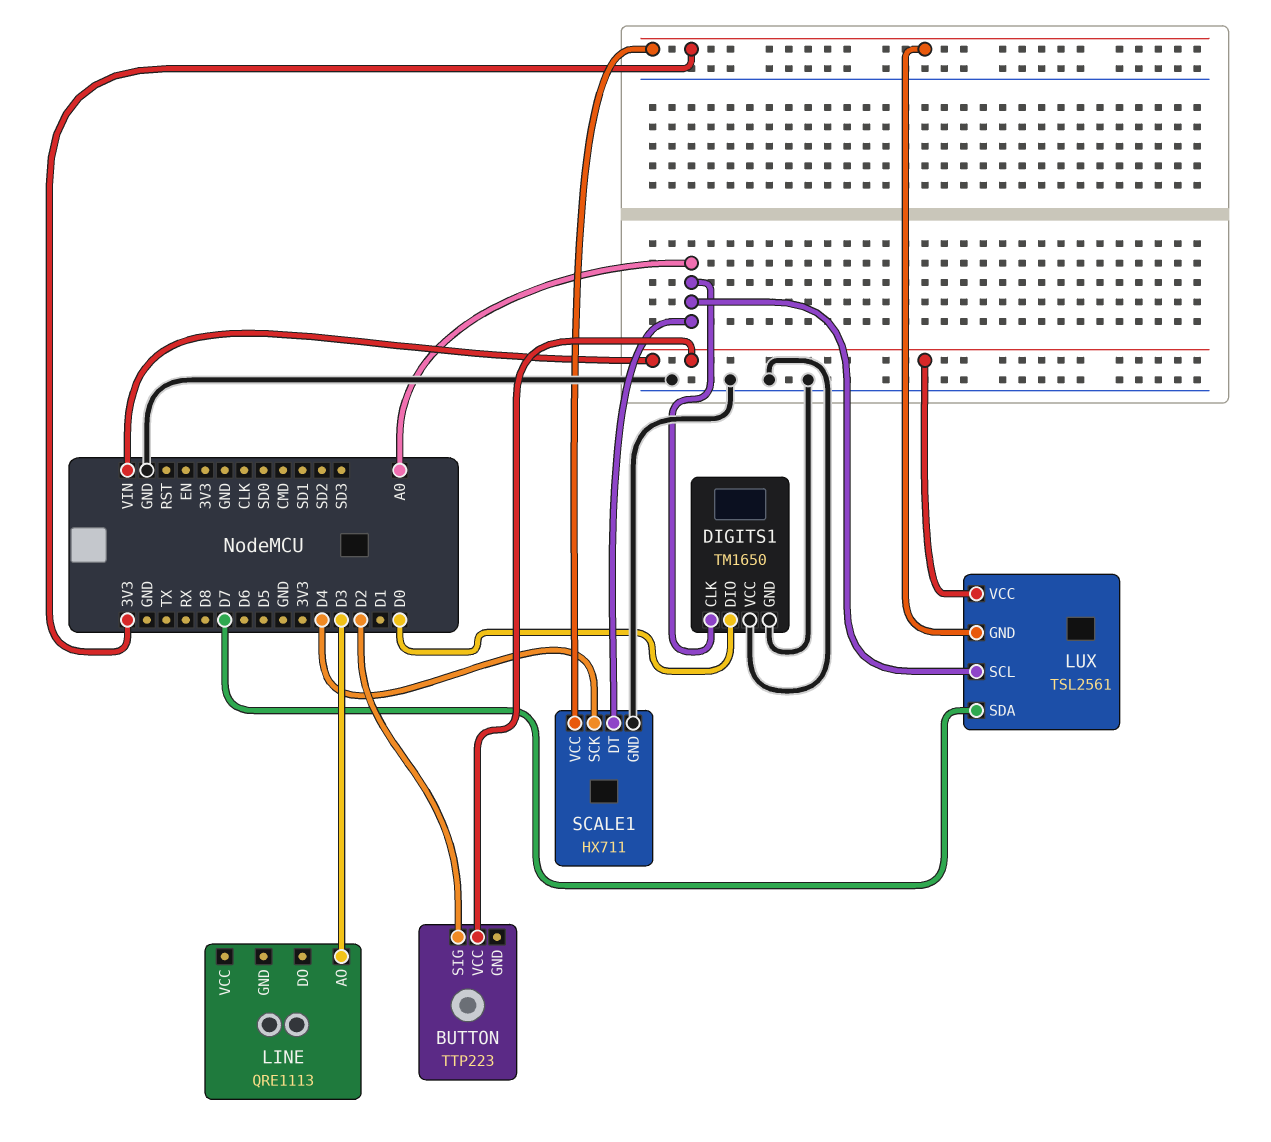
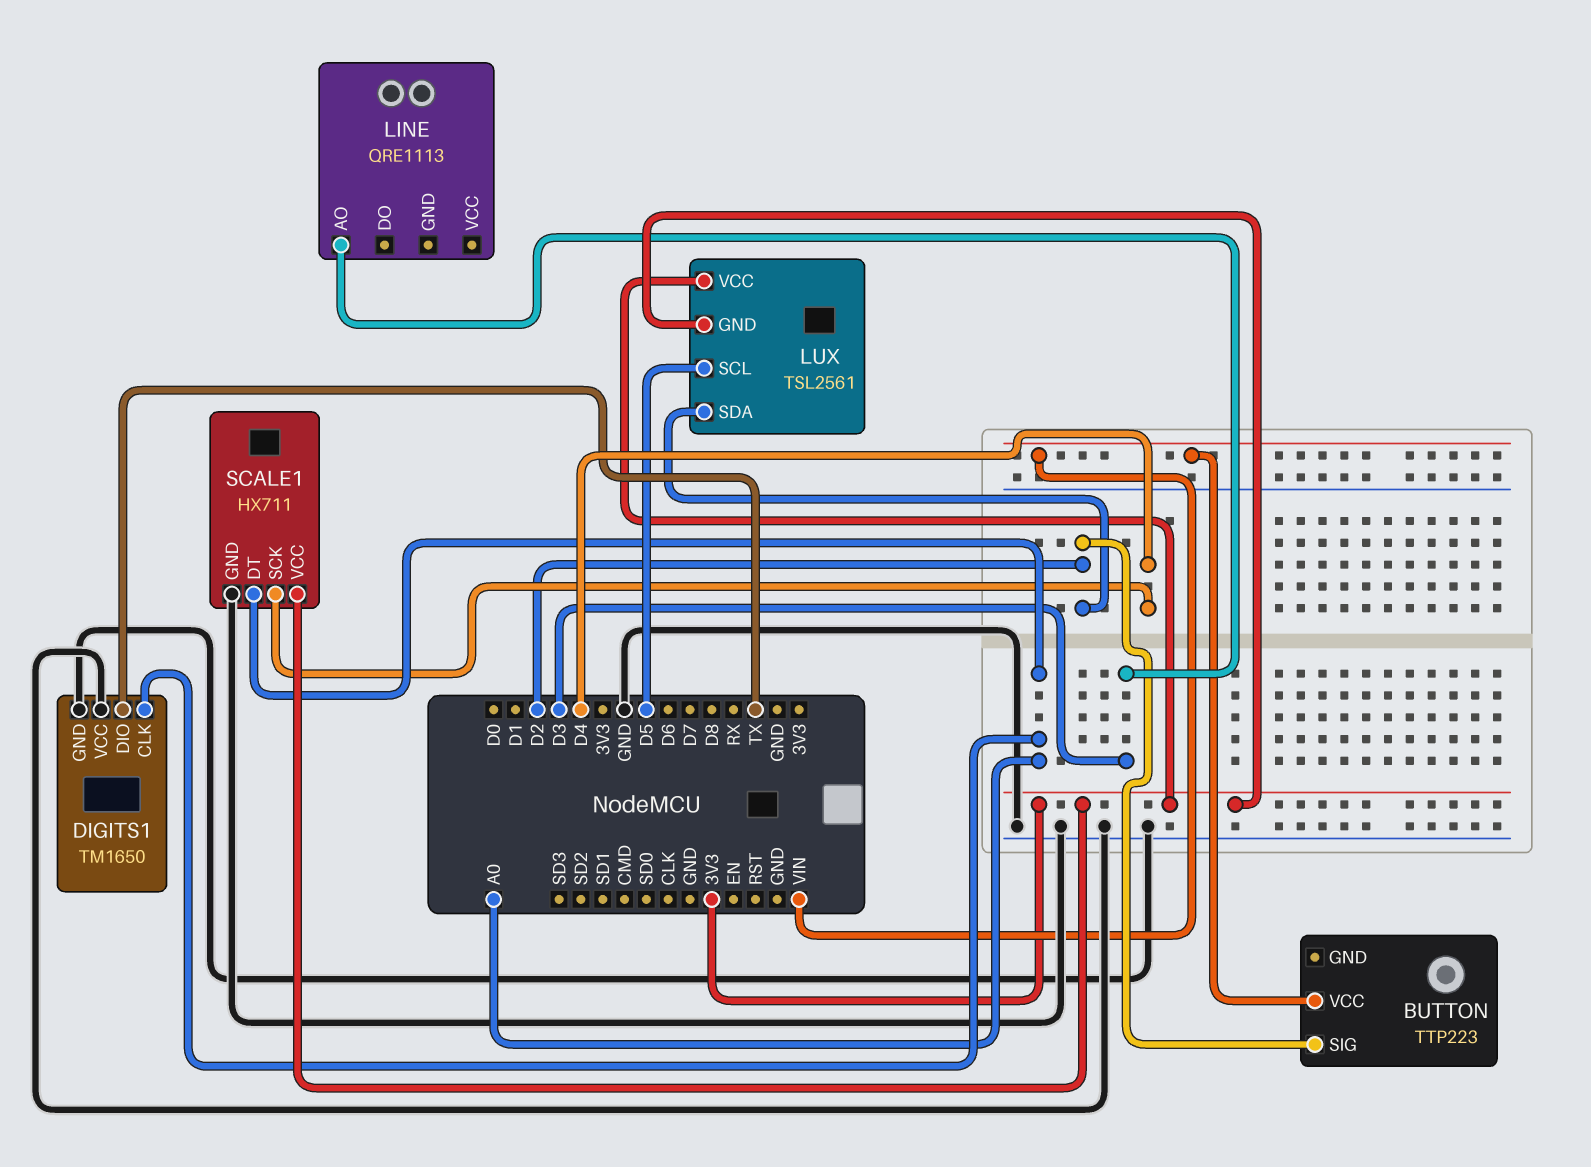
DIGITS1 pin DIO: D0 -> TX
LUX pin SCL: A0 -> D5
LUX pin SDA: D7 -> D2
LUX pin VCC: VIN -> 3V3

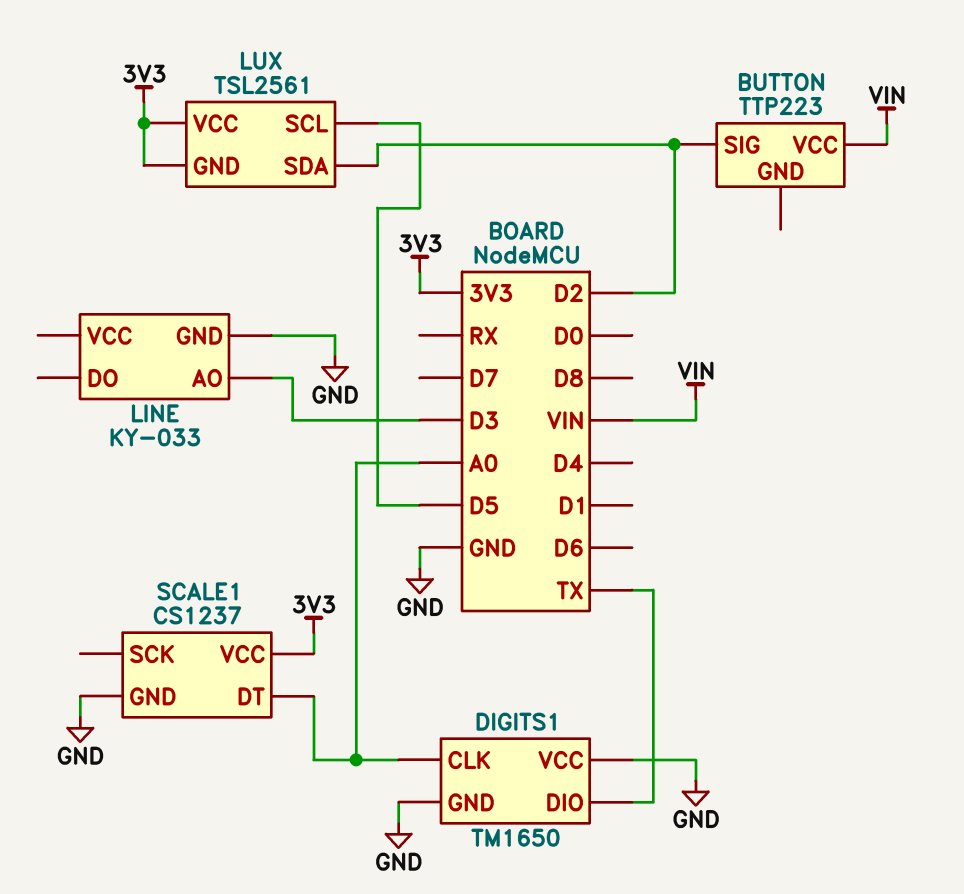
LINE: QRE1113 -> KY-033
LINE pin GND: none -> GND
SCALE1: HX711 -> CS1237
SCALE1 pin SCK: D4 -> none

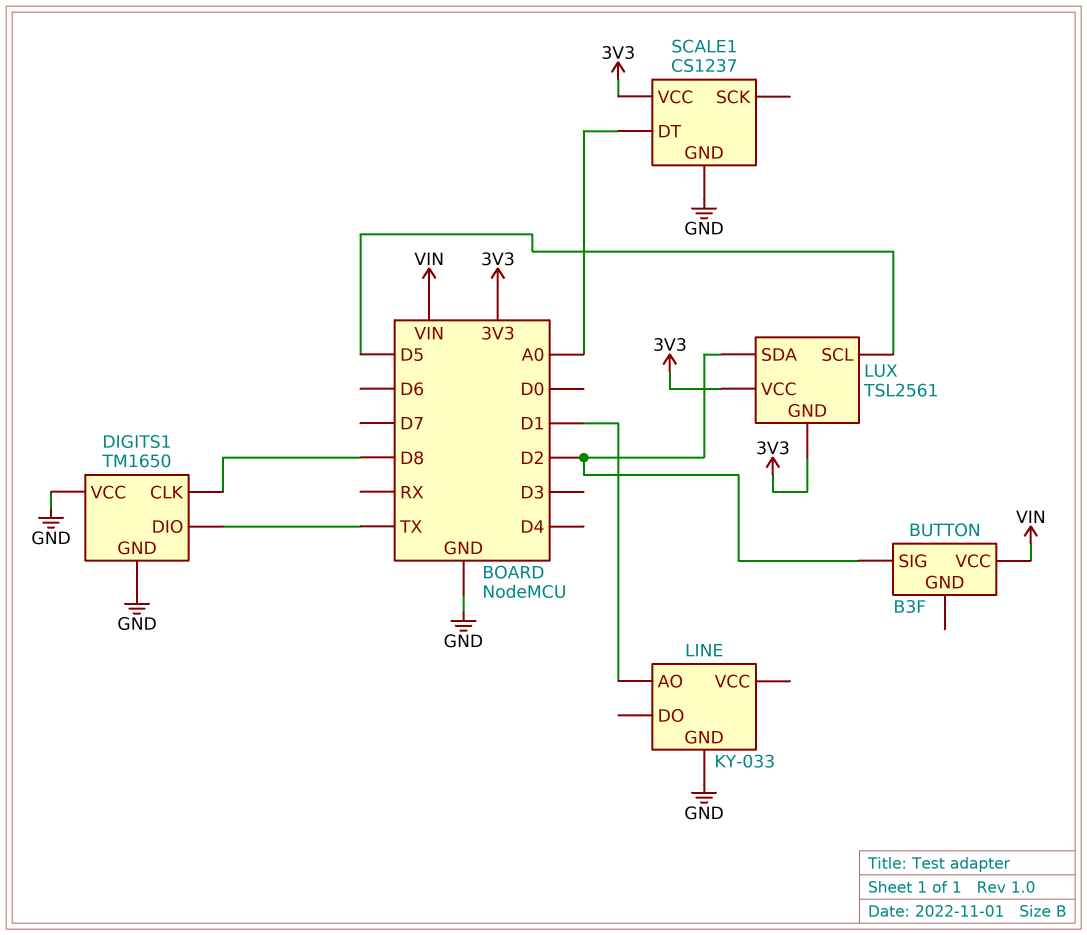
BUTTON: TTP223 -> B3F
DIGITS1 pin CLK: A0 -> D8
LINE pin AO: D3 -> D1

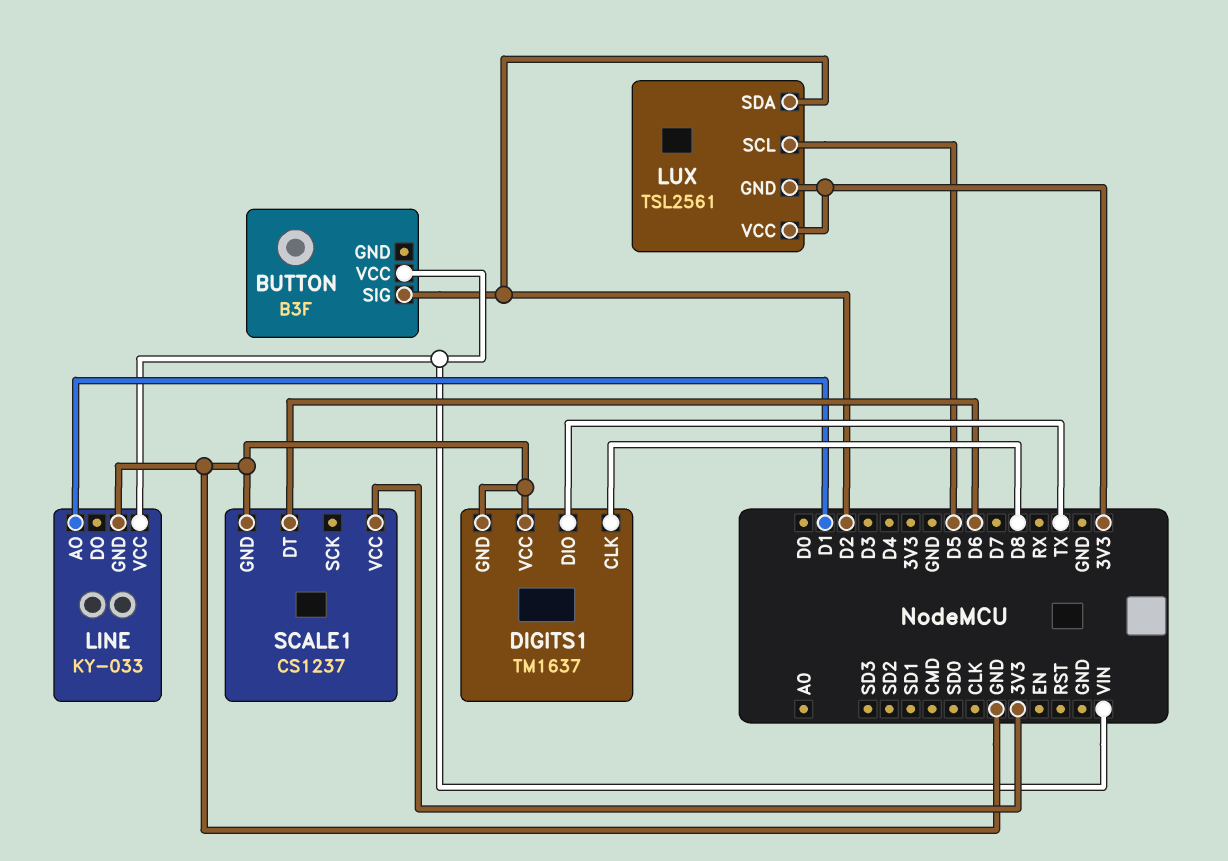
DIGITS1: TM1650 -> TM1637
LINE pin VCC: none -> VIN
SCALE1 pin DT: A0 -> D6

